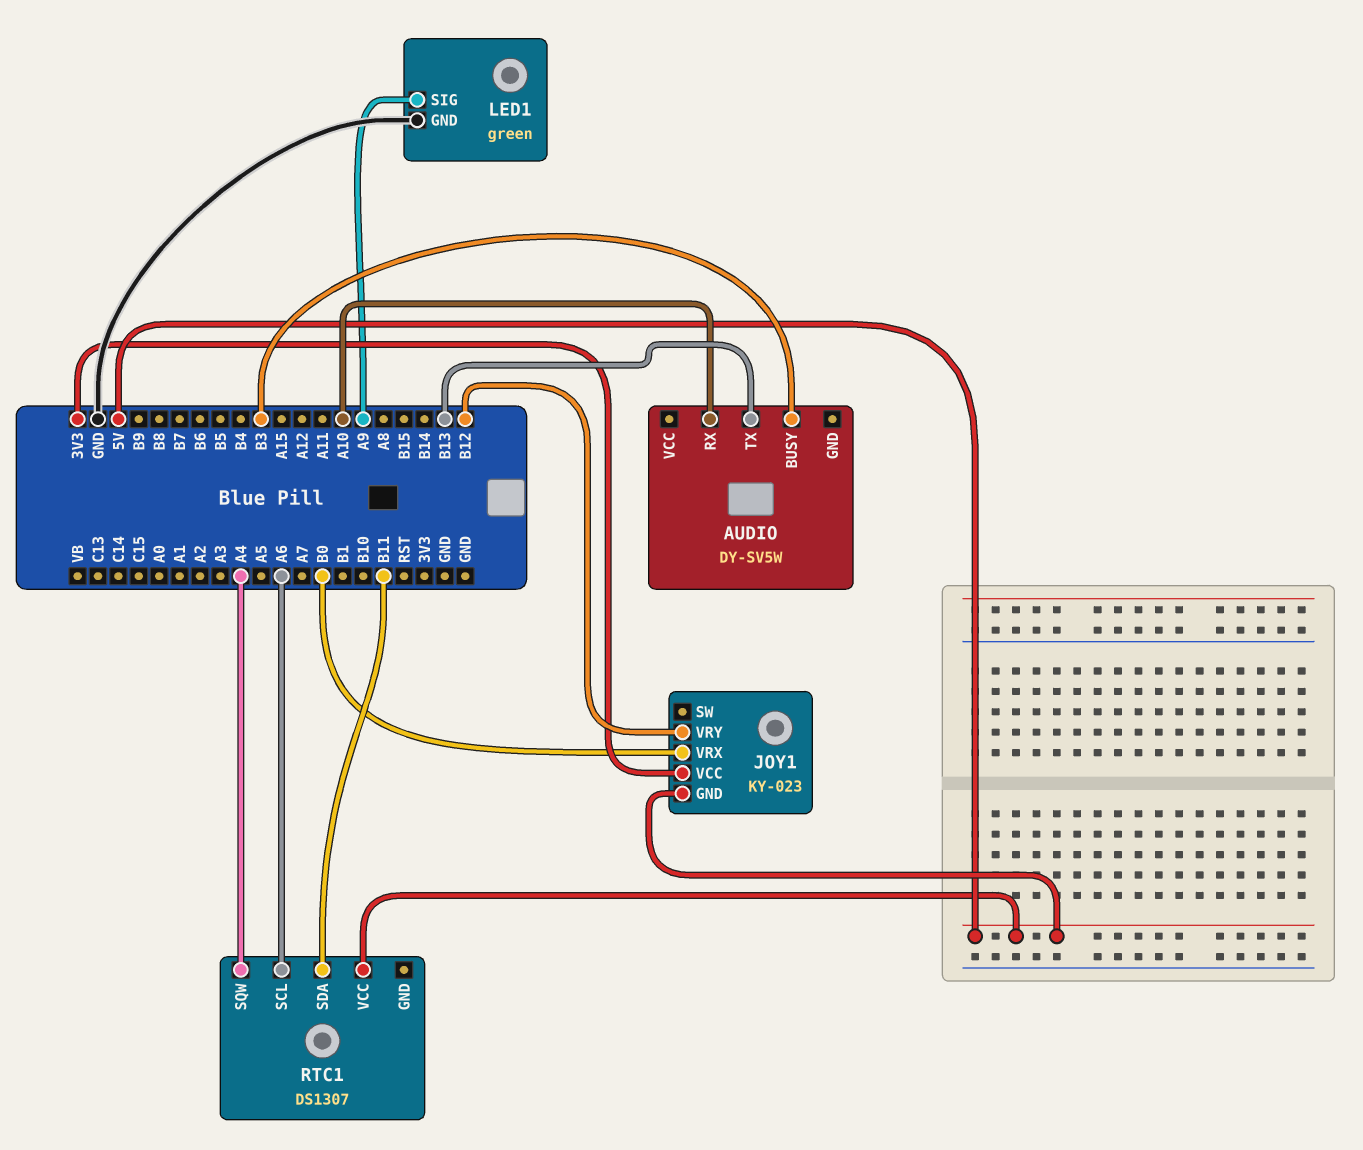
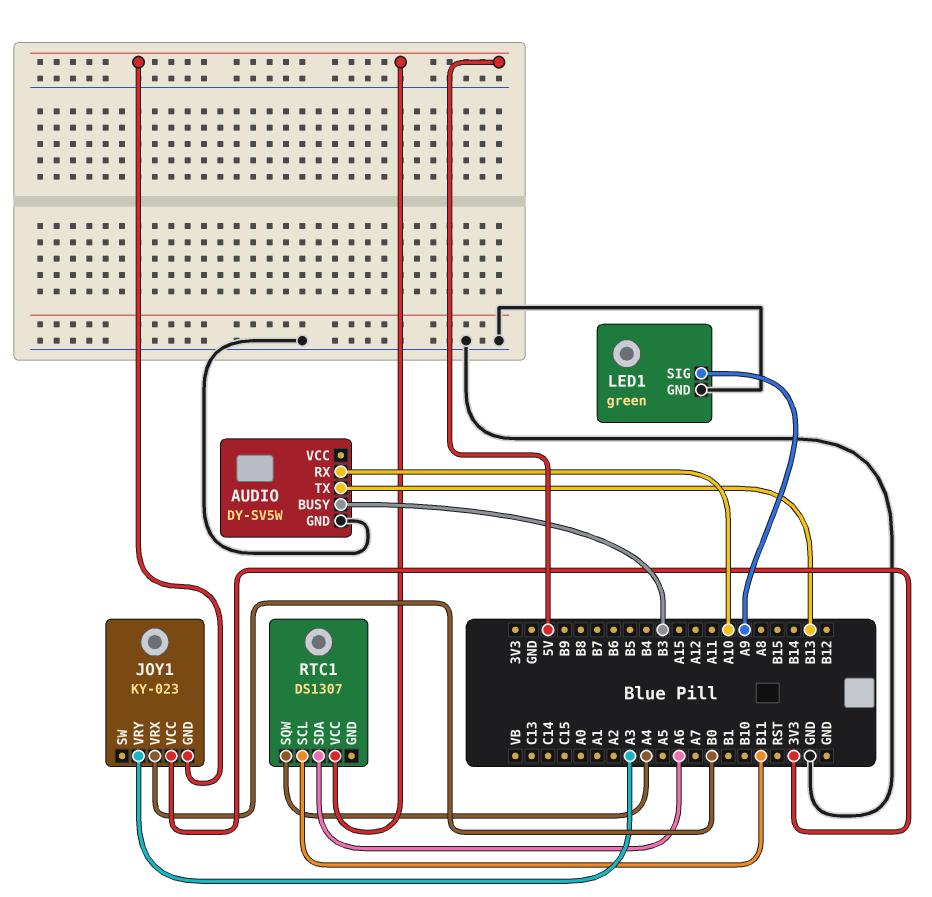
AUDIO pin GND: none -> GND
JOY1 pin VRY: B12 -> A3
RTC1 pin SCL: A6 -> B11
RTC1 pin SDA: B11 -> A6

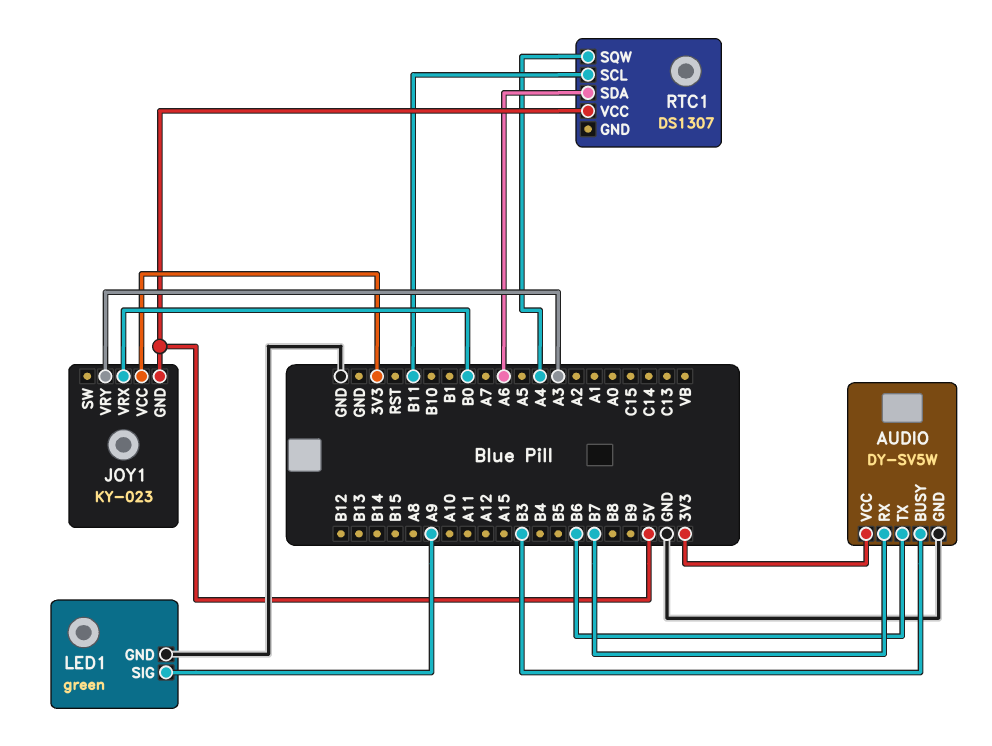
AUDIO pin RX: A10 -> B7
AUDIO pin TX: B13 -> B6
AUDIO pin VCC: none -> 3V3

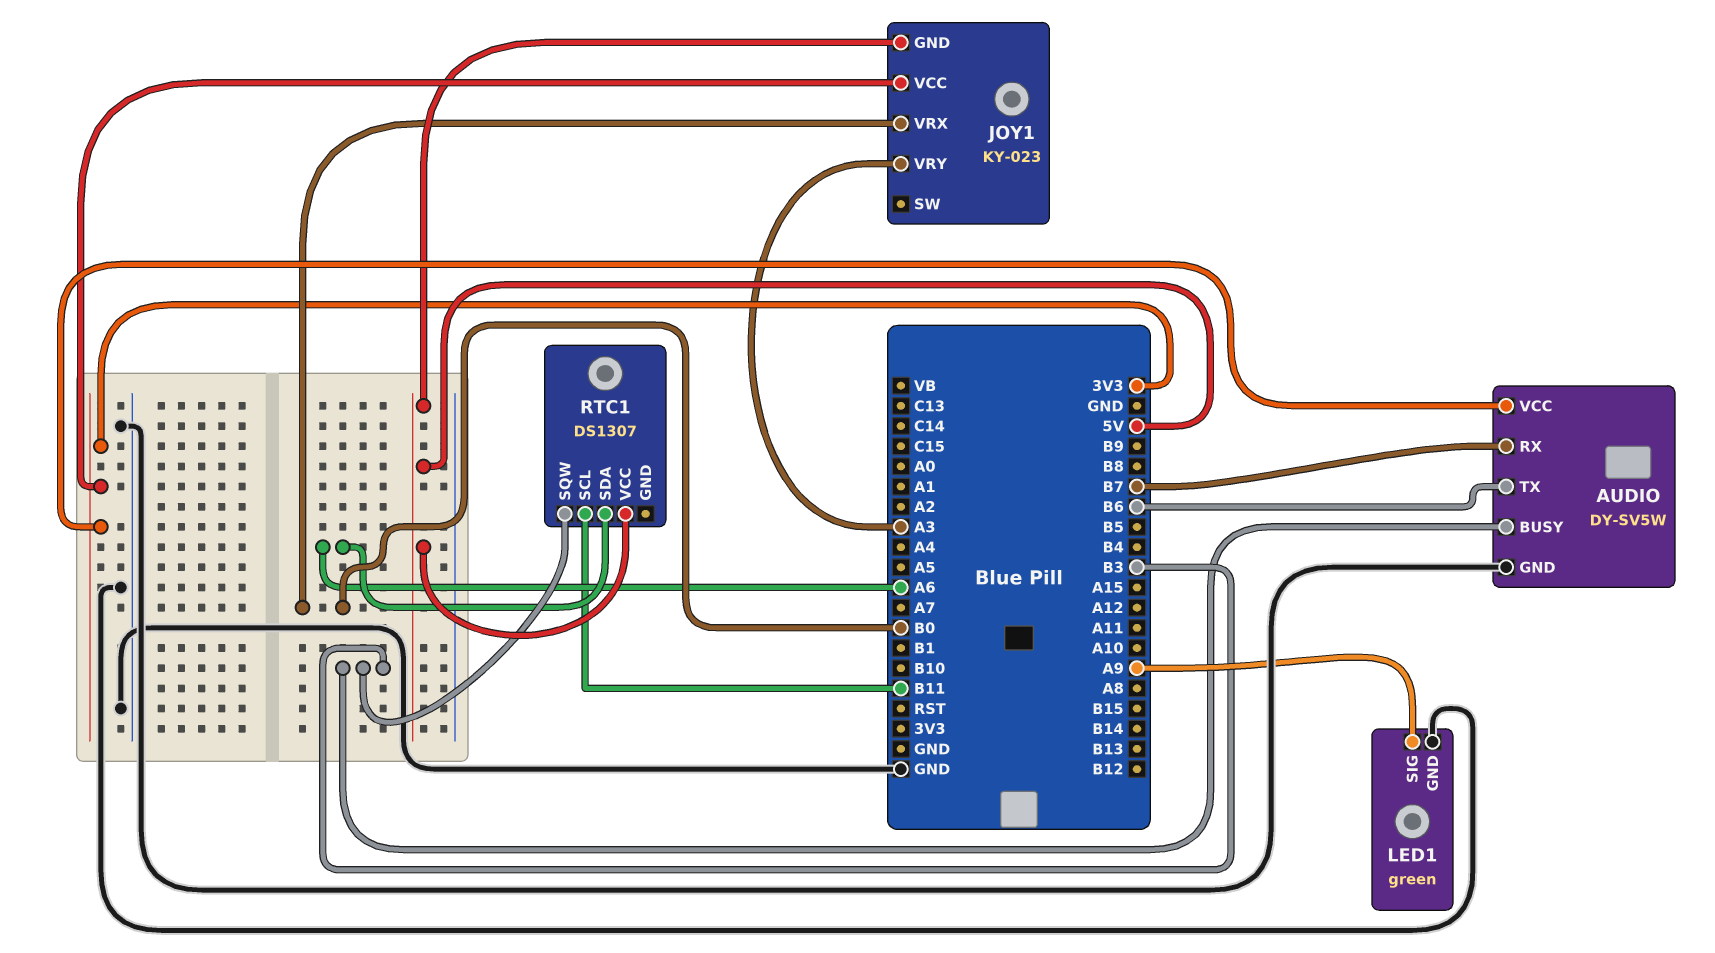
RTC1 pin SQW: A4 -> B3

